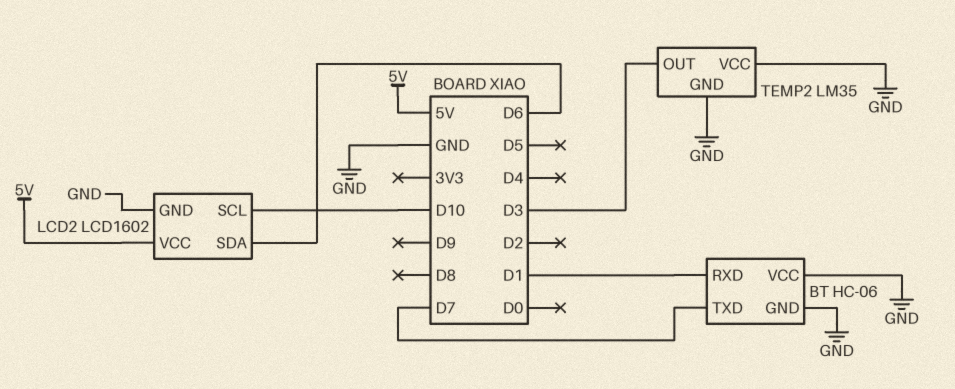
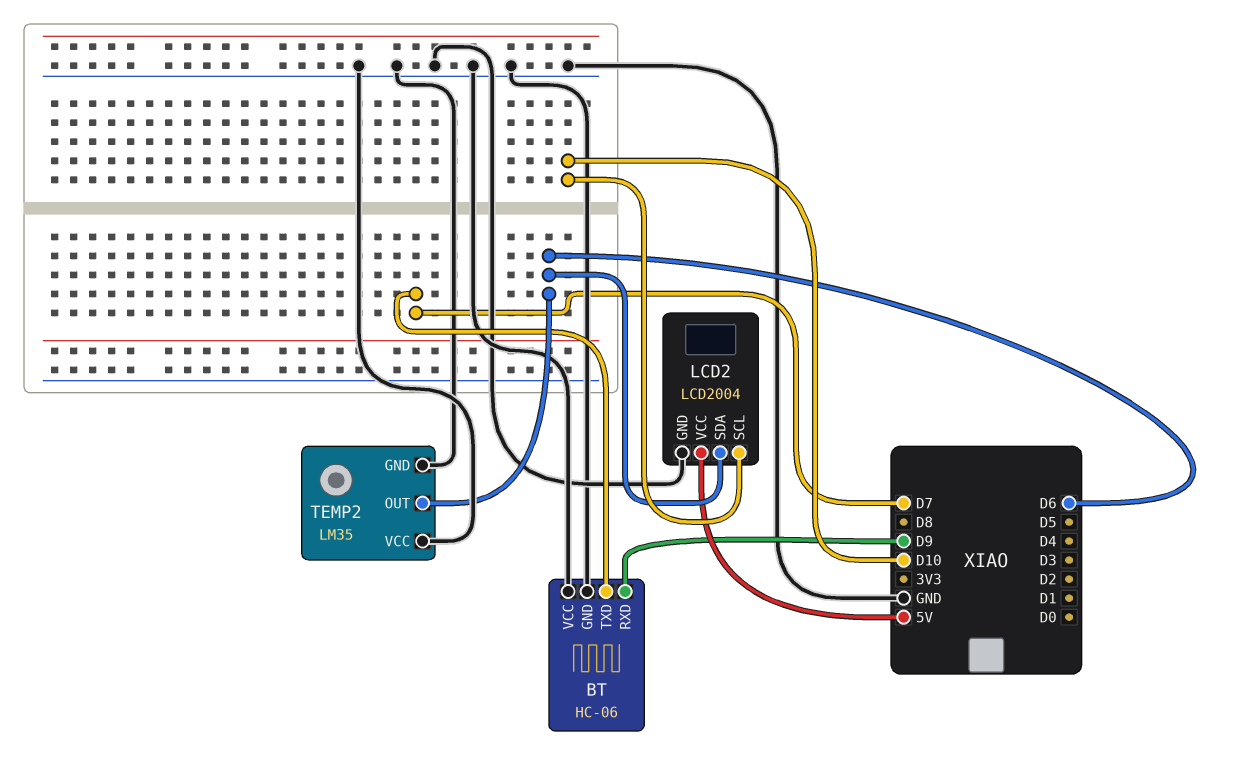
BT pin RXD: D1 -> D9
LCD2: LCD1602 -> LCD2004
TEMP2 pin OUT: D3 -> D6

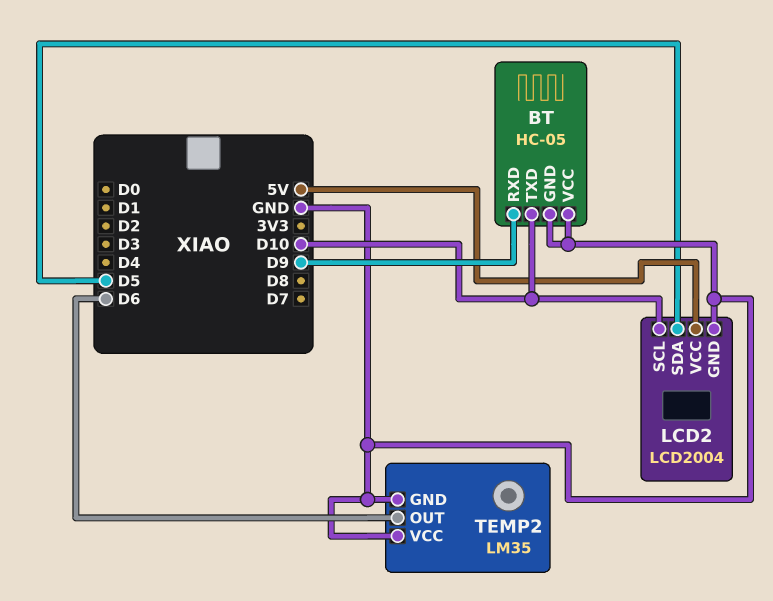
BT: HC-06 -> HC-05
BT pin TXD: D7 -> D10
LCD2 pin SDA: D6 -> D5

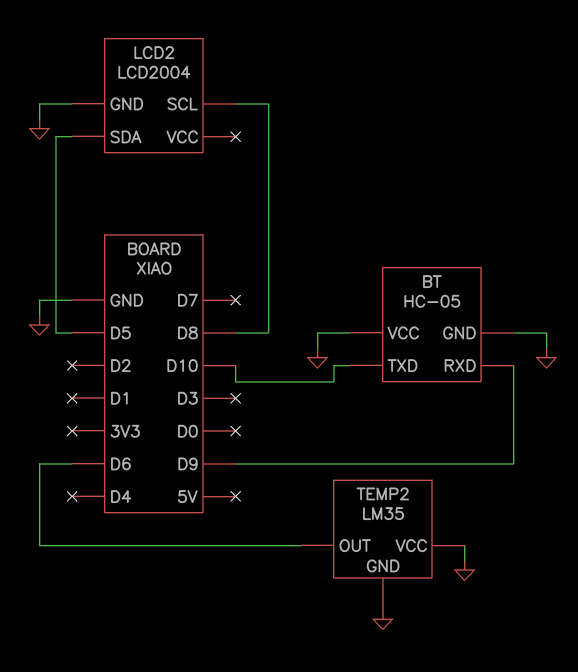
LCD2 pin SCL: D10 -> D8
LCD2 pin VCC: 5V -> none

